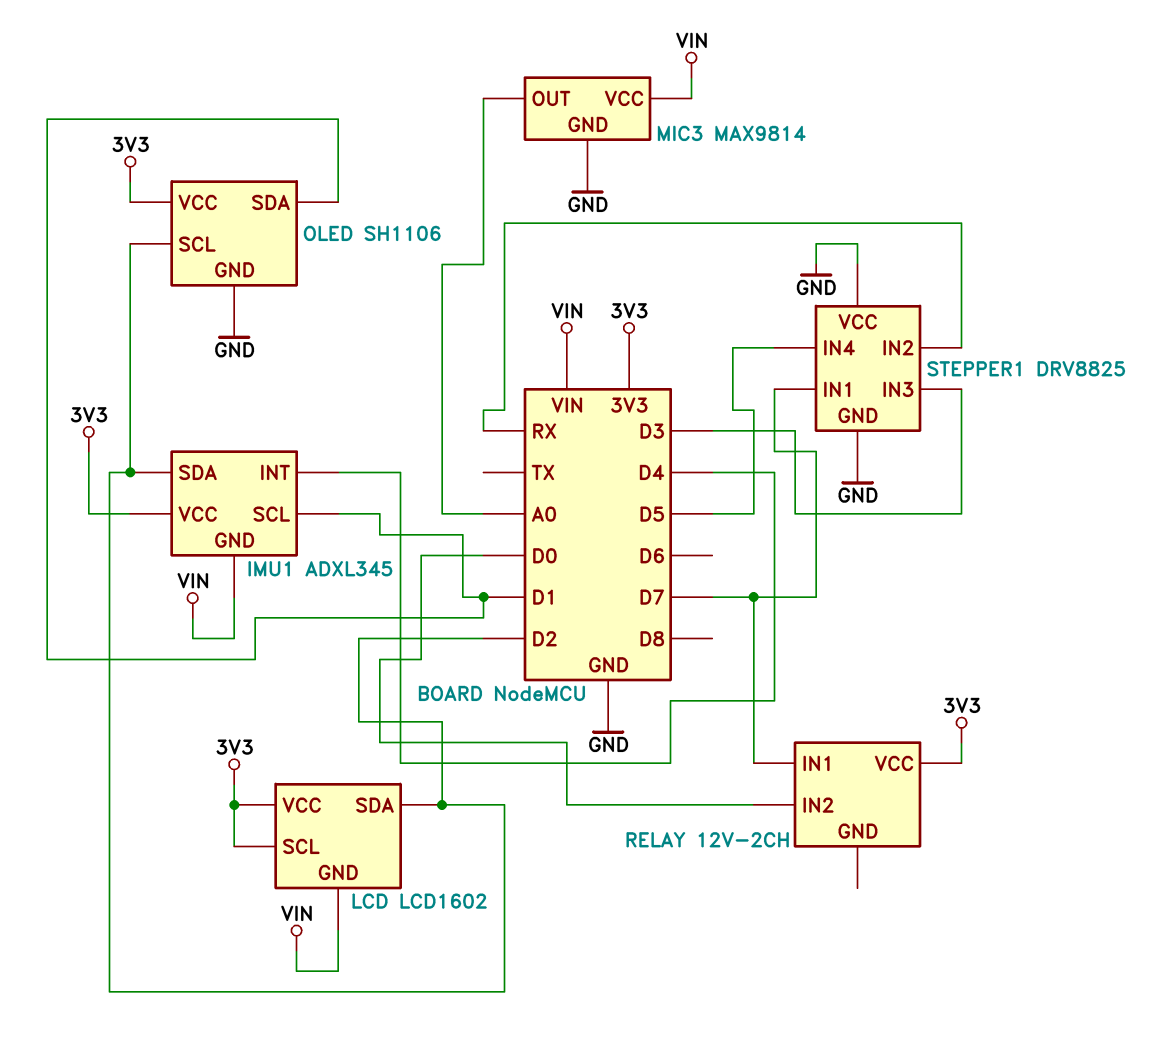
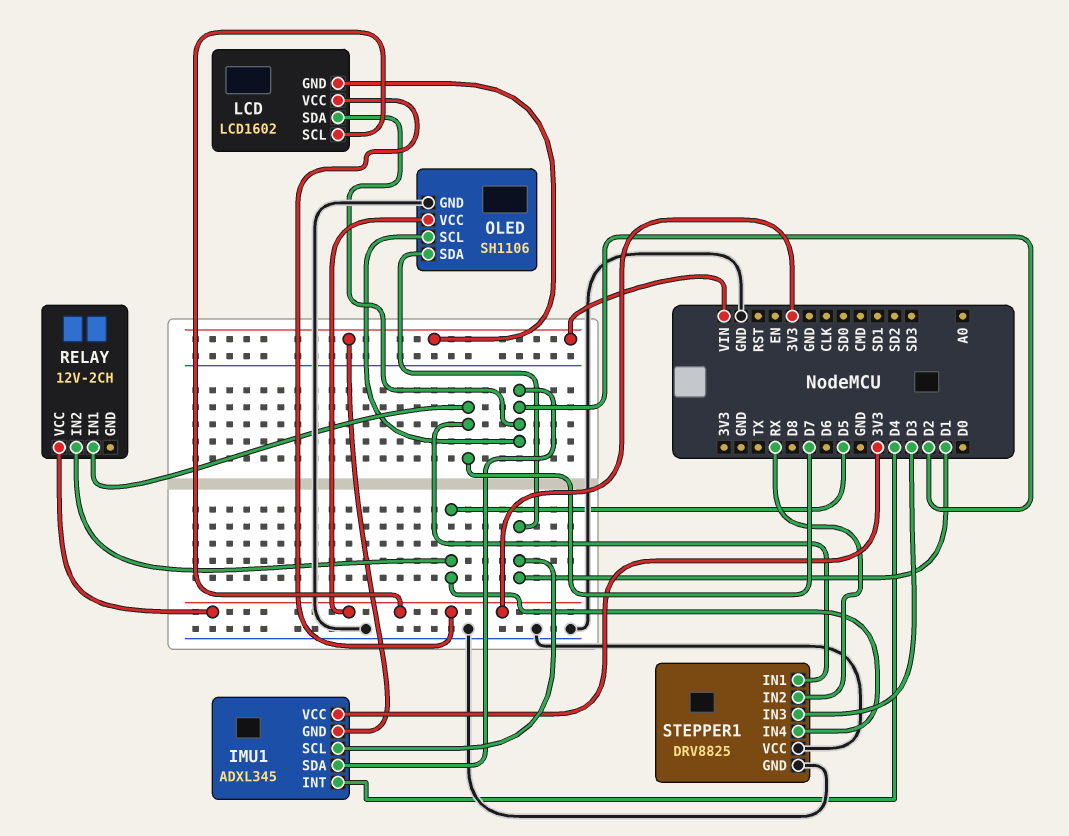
MIC3: MAX9814 -> none
MIC3 pin GND: GND -> none
MIC3 pin OUT: A0 -> none
MIC3 pin VCC: VIN -> none
RELAY pin IN2: D0 -> D5

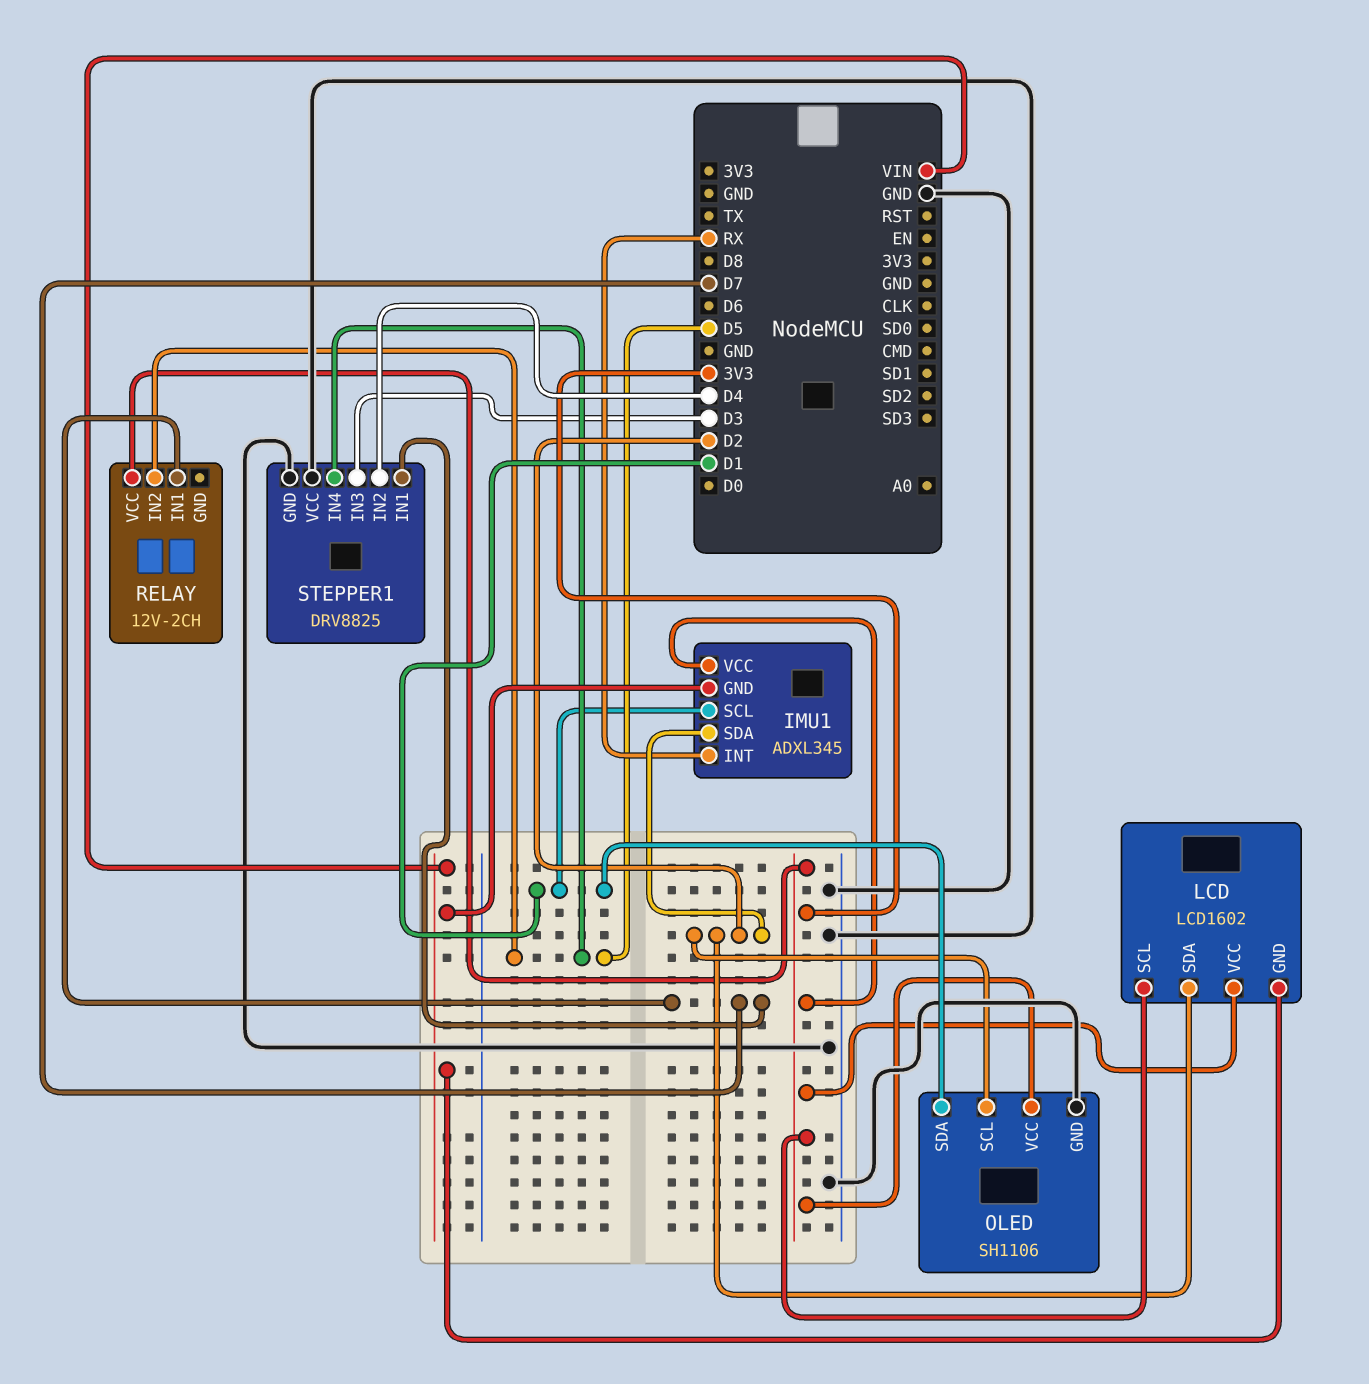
IMU1 pin INT: D4 -> RX
STEPPER1 pin IN2: RX -> D4

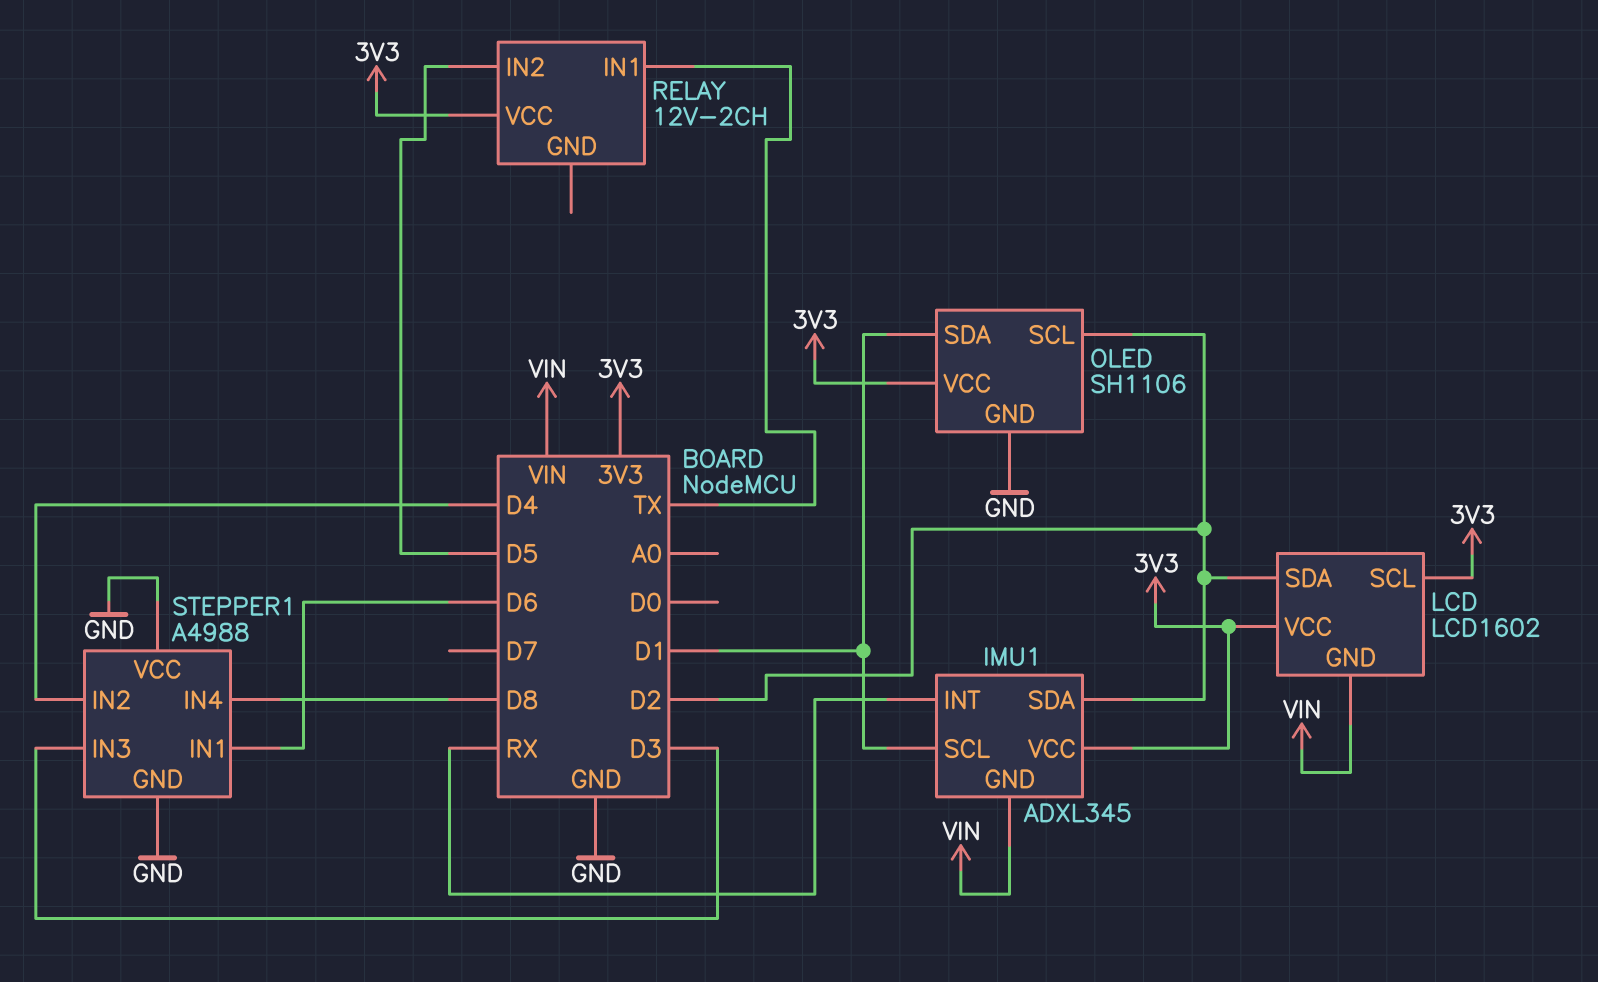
RELAY pin IN1: D7 -> TX
STEPPER1: DRV8825 -> A4988
STEPPER1 pin IN1: D7 -> D6
STEPPER1 pin IN4: D5 -> D8

